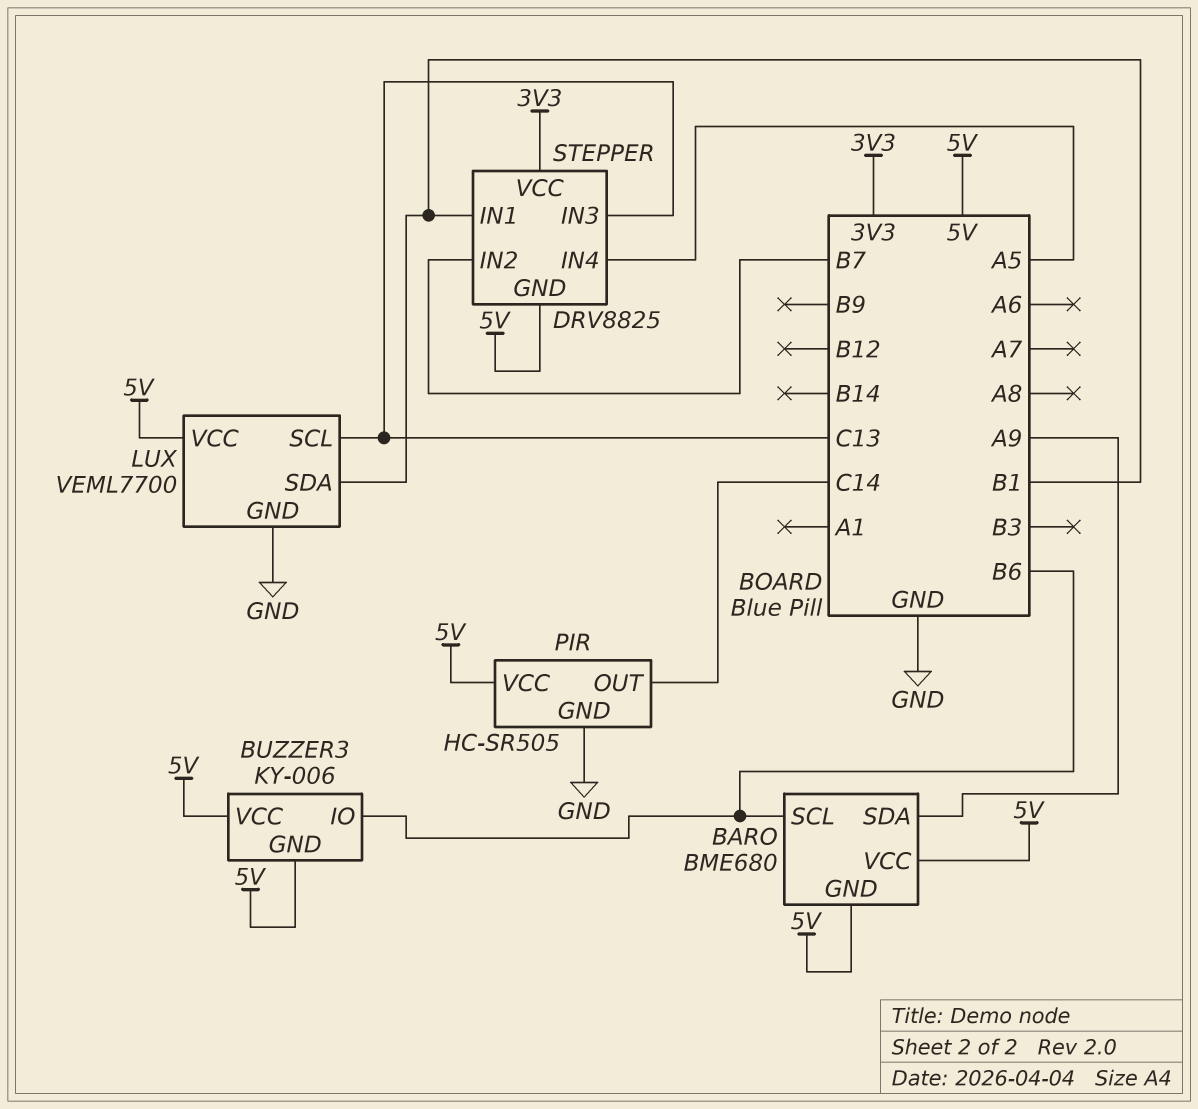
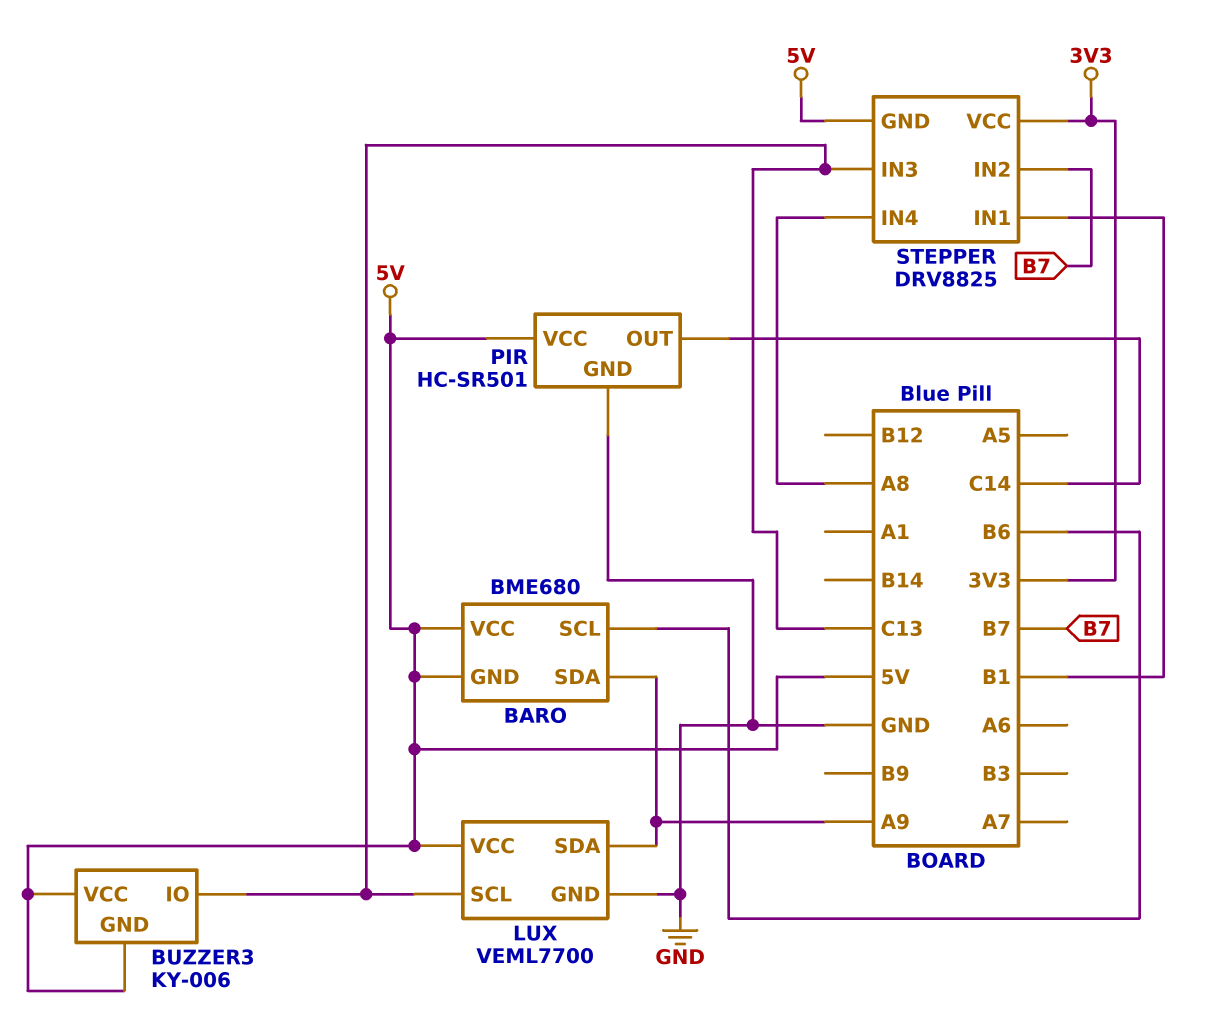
BUZZER3 pin IO: B6 -> C13
LUX pin SDA: B1 -> A9
PIR: HC-SR505 -> HC-SR501
STEPPER pin IN4: A5 -> A8

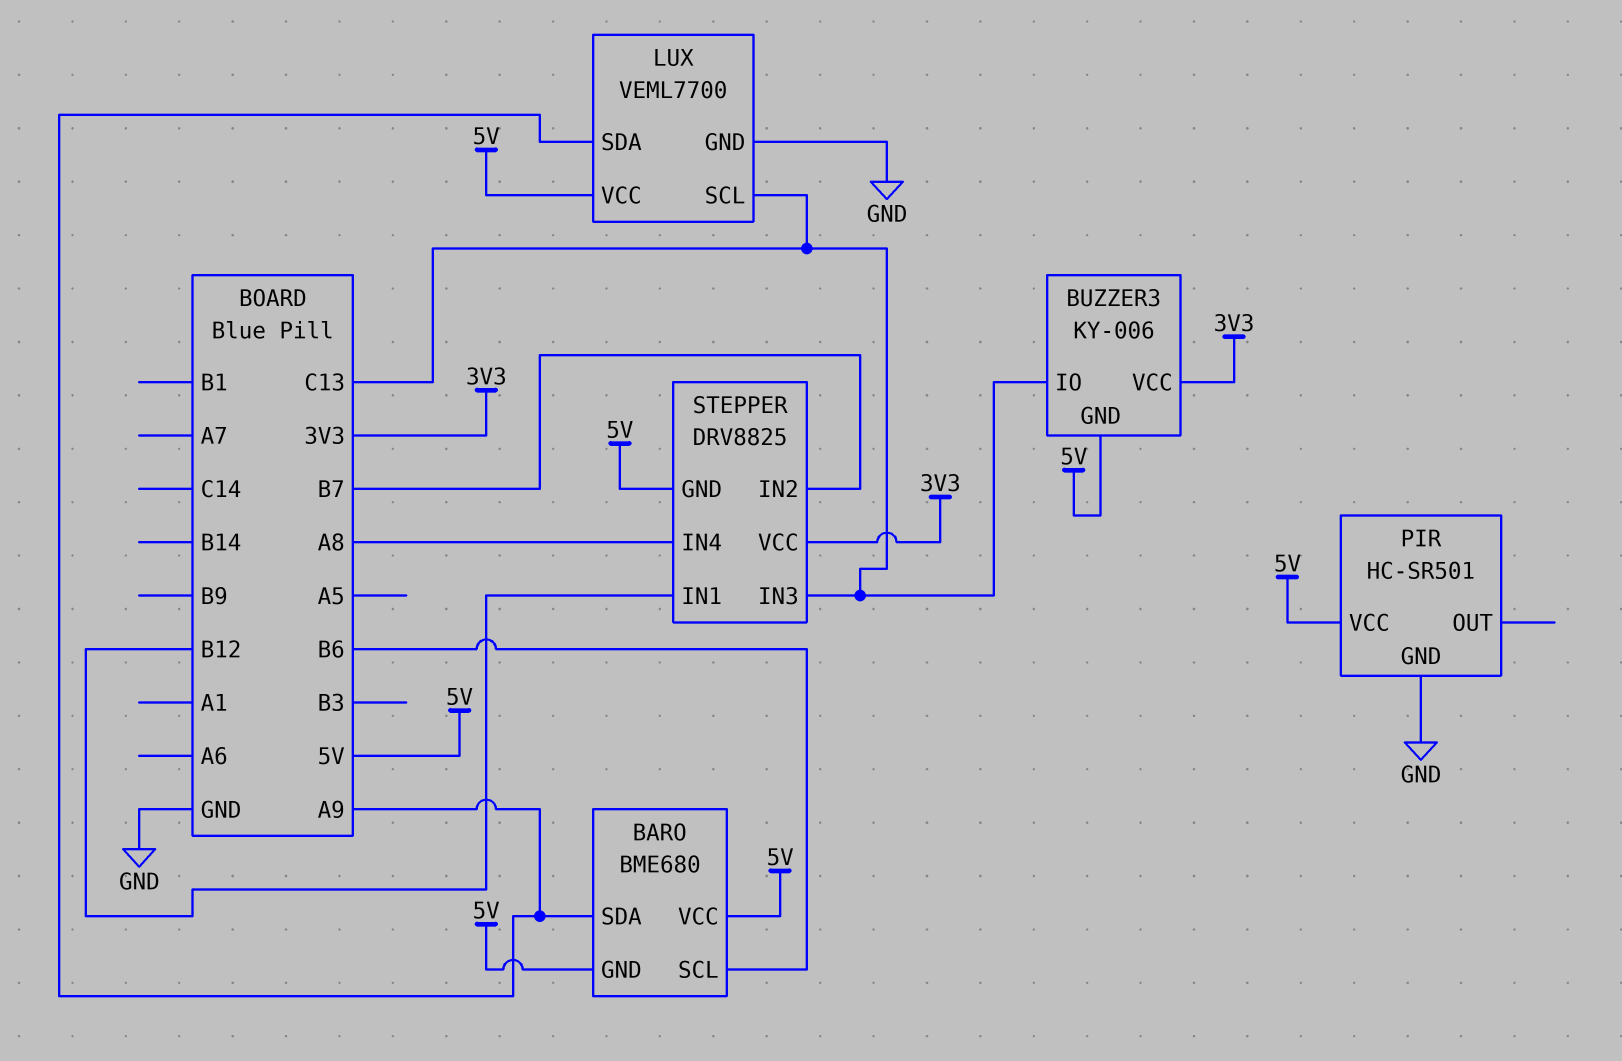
BUZZER3 pin VCC: 5V -> 3V3
PIR pin OUT: C14 -> none
STEPPER pin IN1: B1 -> B12

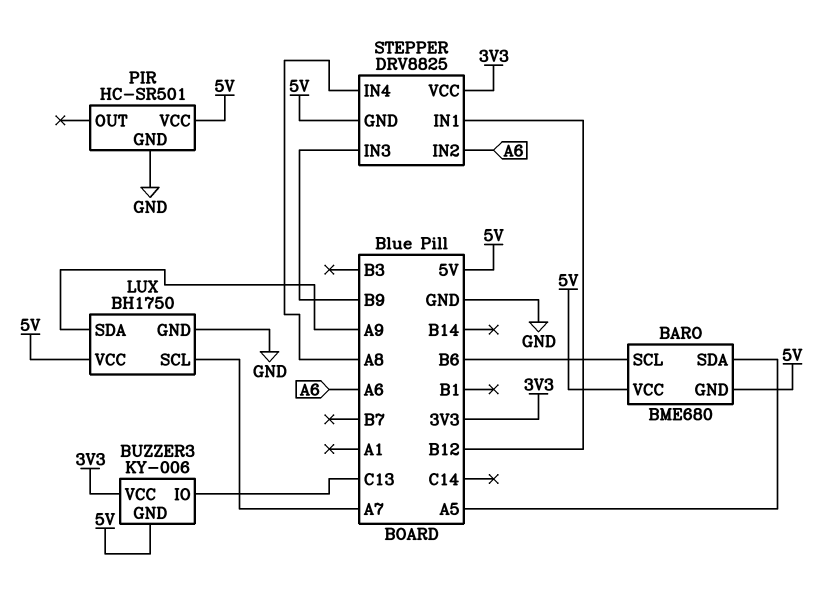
BARO pin SDA: A9 -> A5
LUX: VEML7700 -> BH1750
LUX pin SCL: C13 -> A7
STEPPER pin IN2: B7 -> A6
STEPPER pin IN3: C13 -> B9

